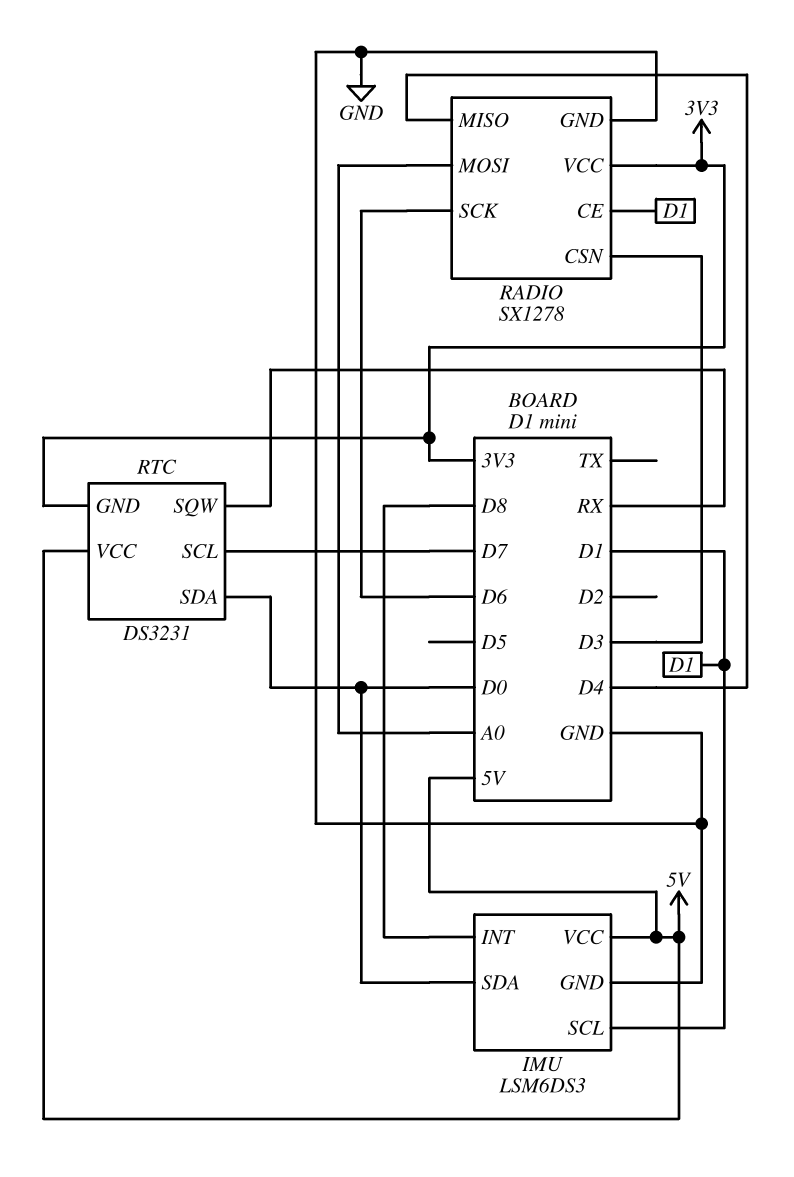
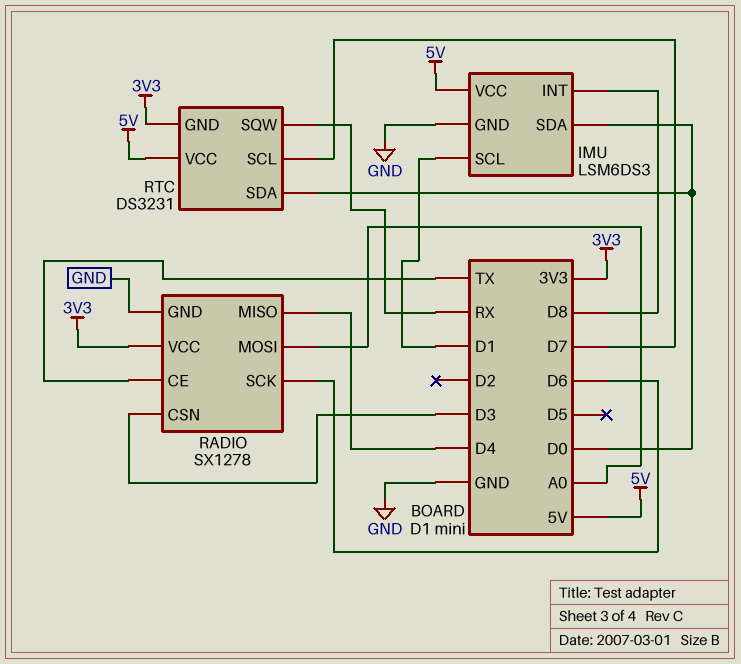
RADIO pin CE: D1 -> TX

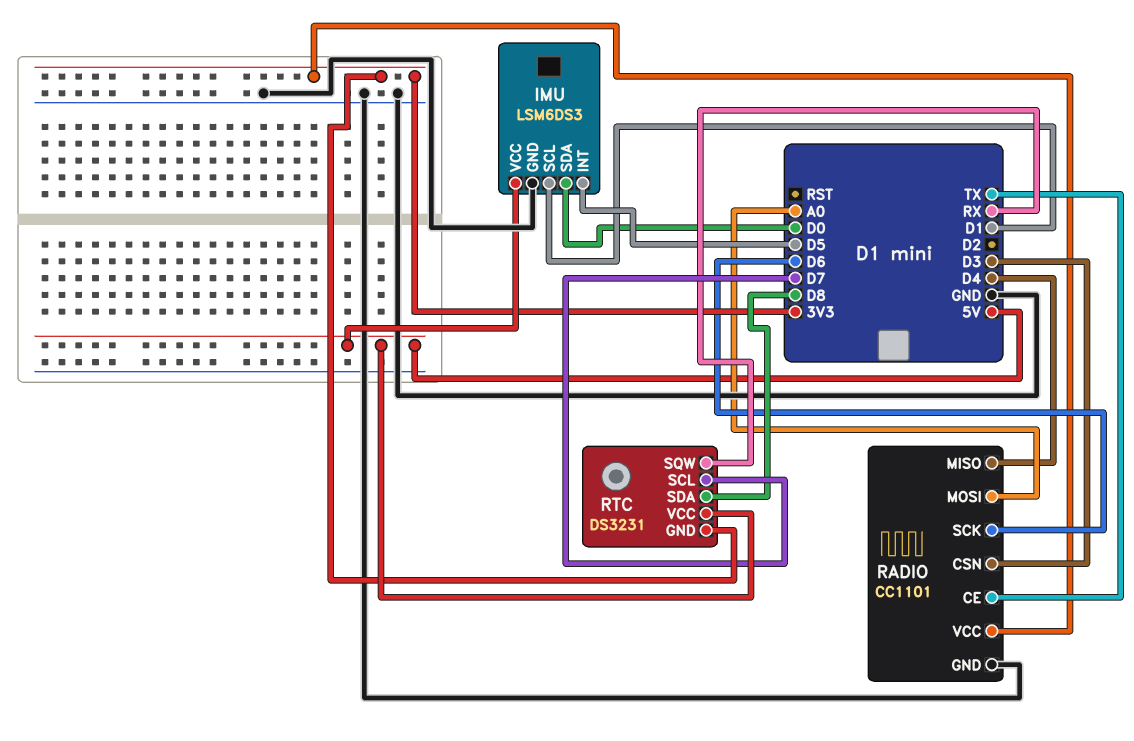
IMU pin INT: D8 -> D5
RADIO: SX1278 -> CC1101
RTC pin SDA: D0 -> D8

